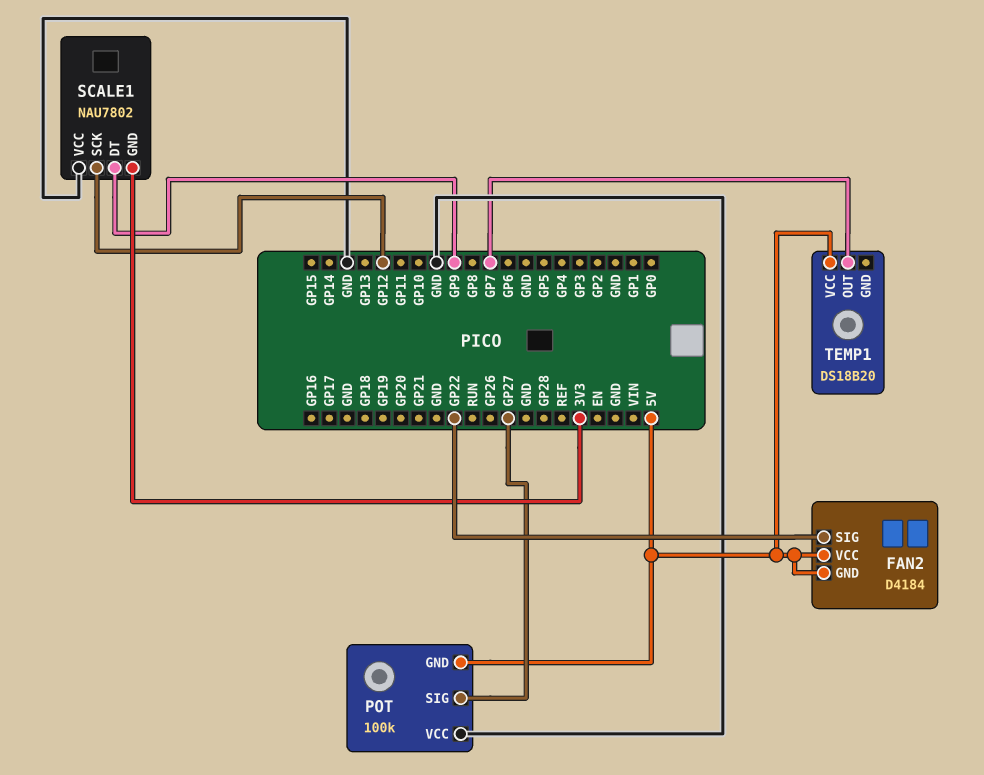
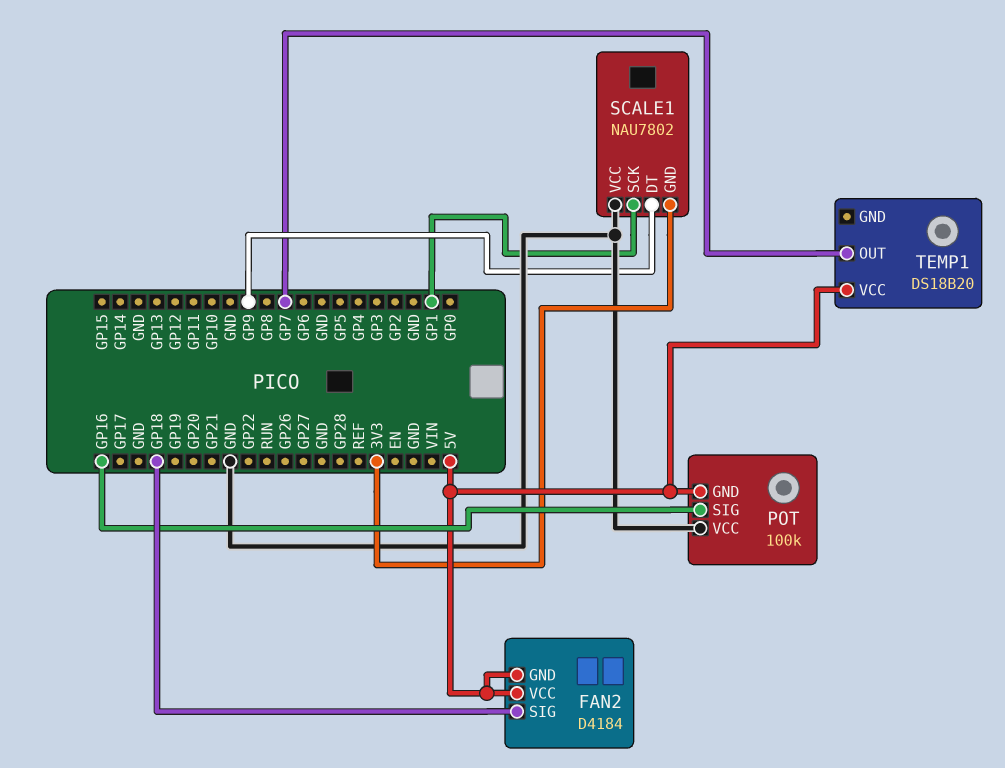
FAN2 pin SIG: GP22 -> GP18
POT pin SIG: GP27 -> GP16
SCALE1 pin SCK: GP12 -> GP1

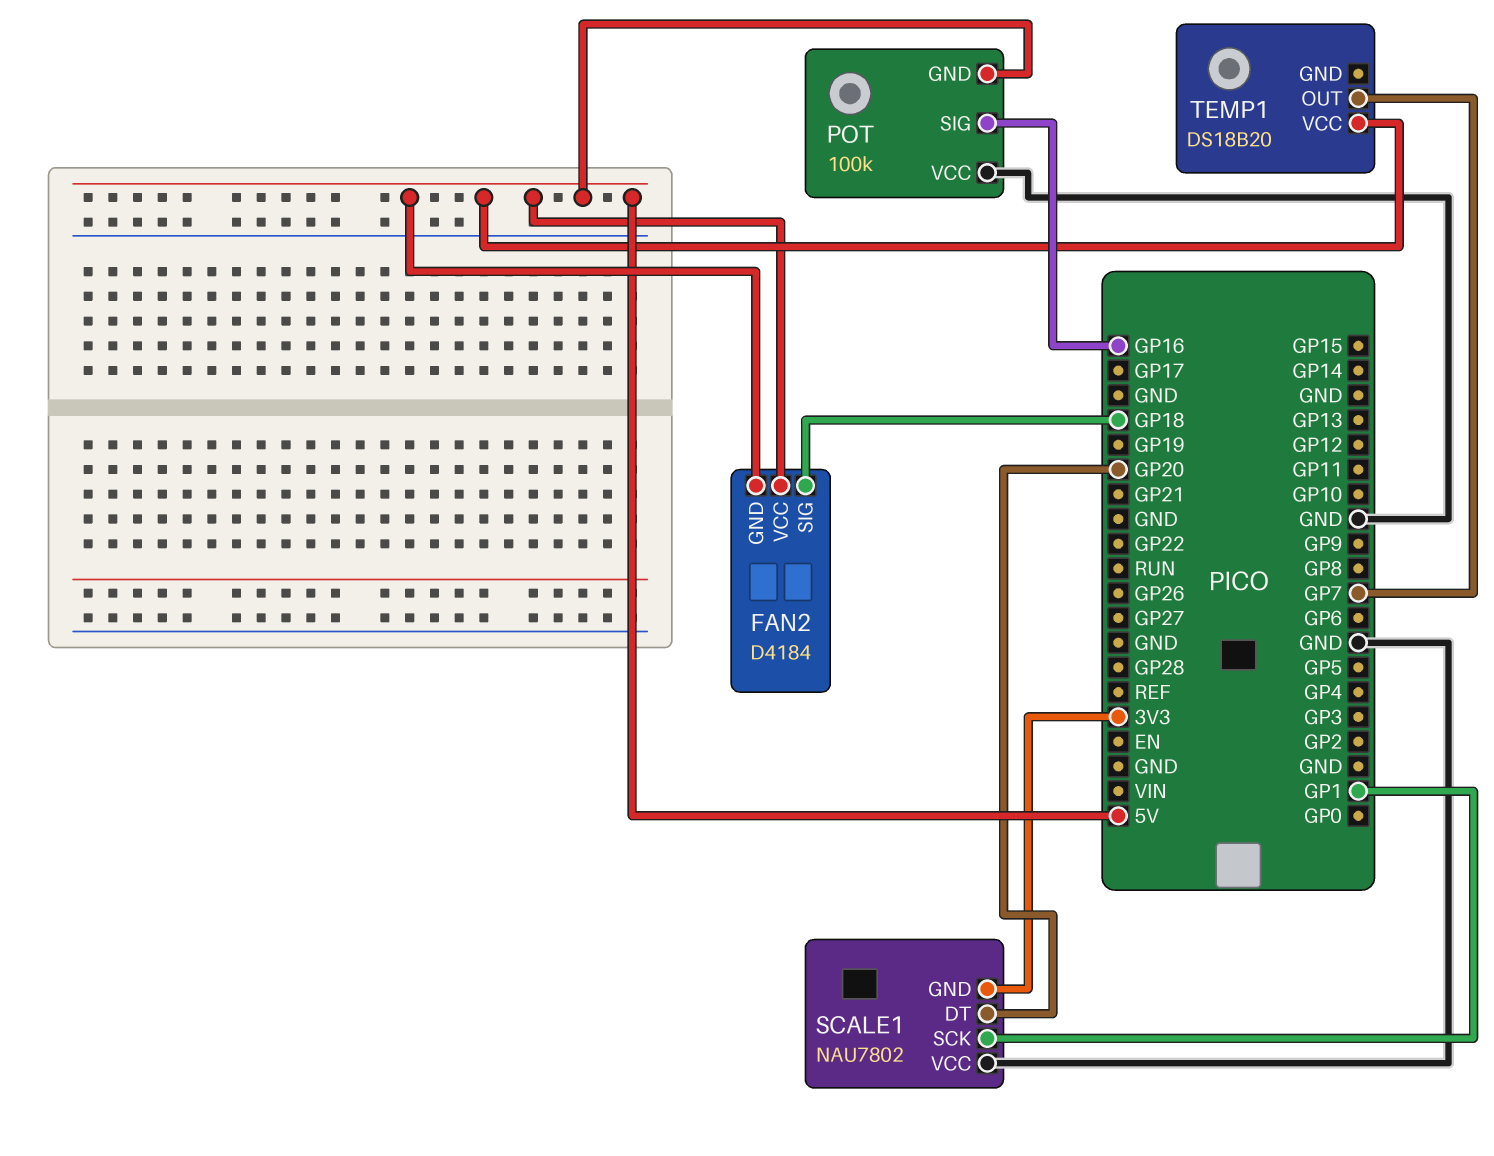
SCALE1 pin DT: GP9 -> GP20

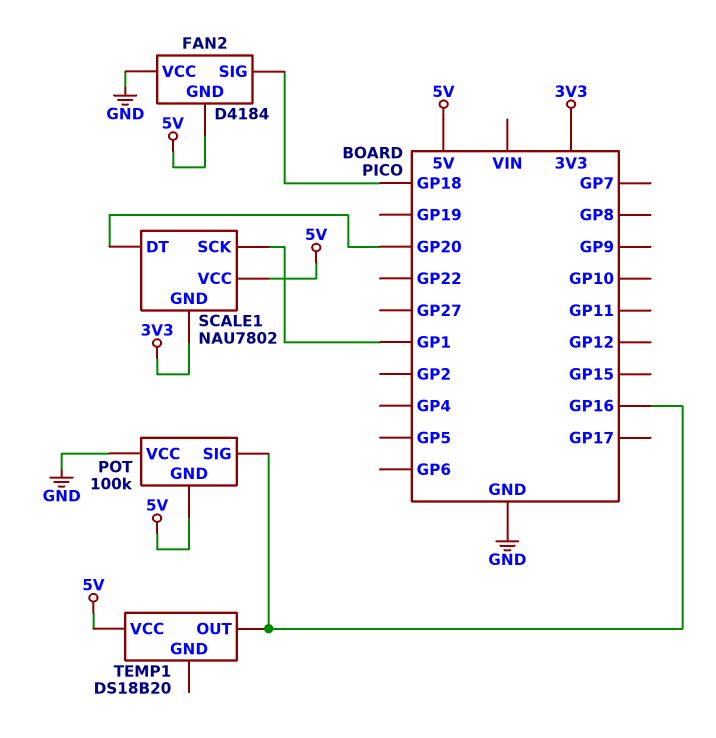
FAN2 pin VCC: 5V -> GND
SCALE1 pin VCC: GND -> 5V
TEMP1 pin OUT: GP7 -> GP16

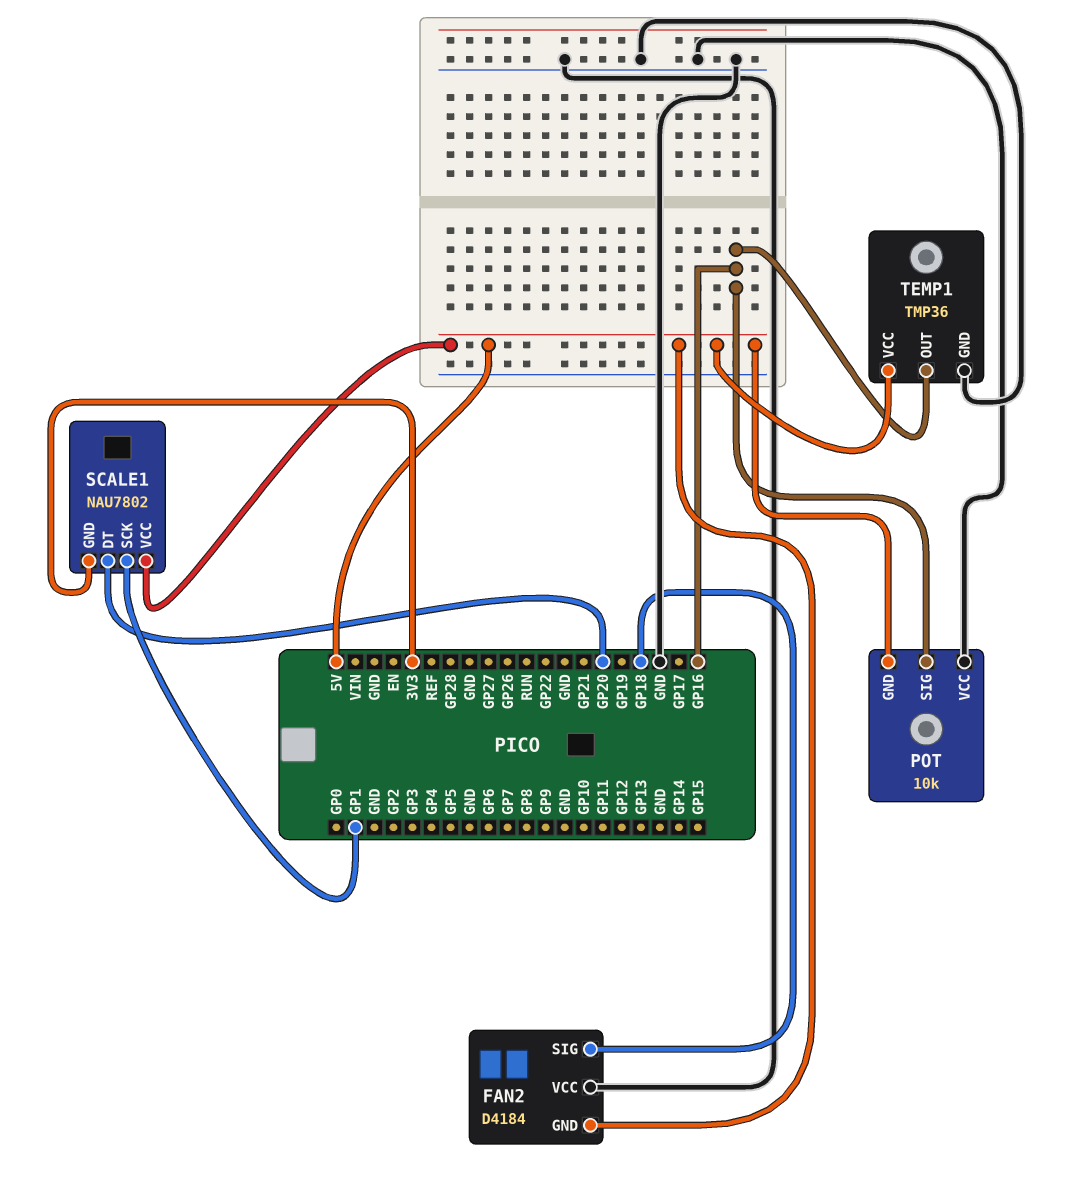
POT: 100k -> 10k
TEMP1: DS18B20 -> TMP36
TEMP1 pin GND: none -> GND

